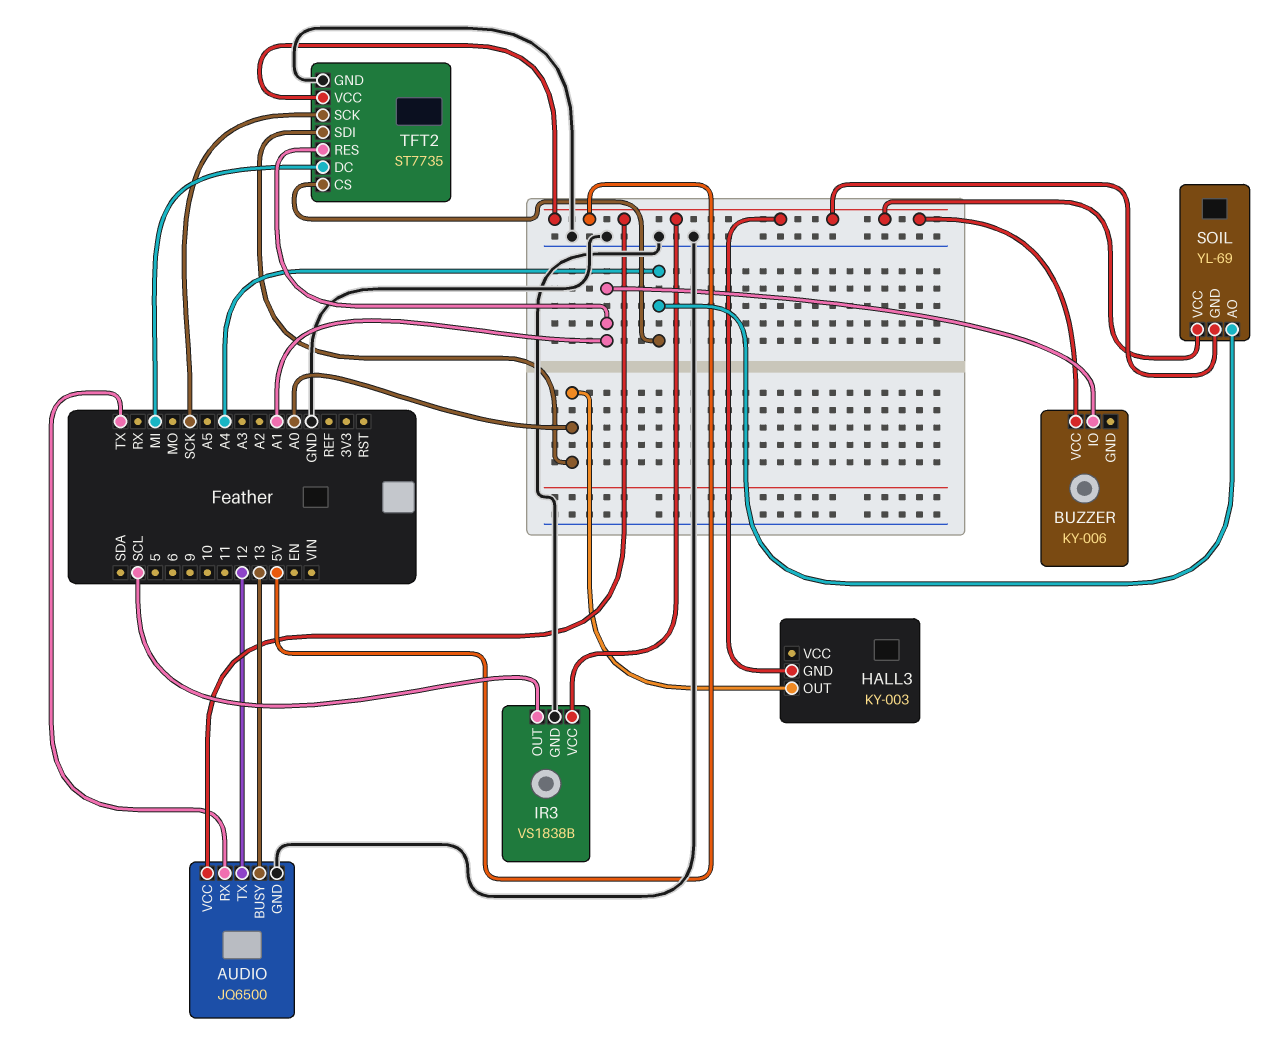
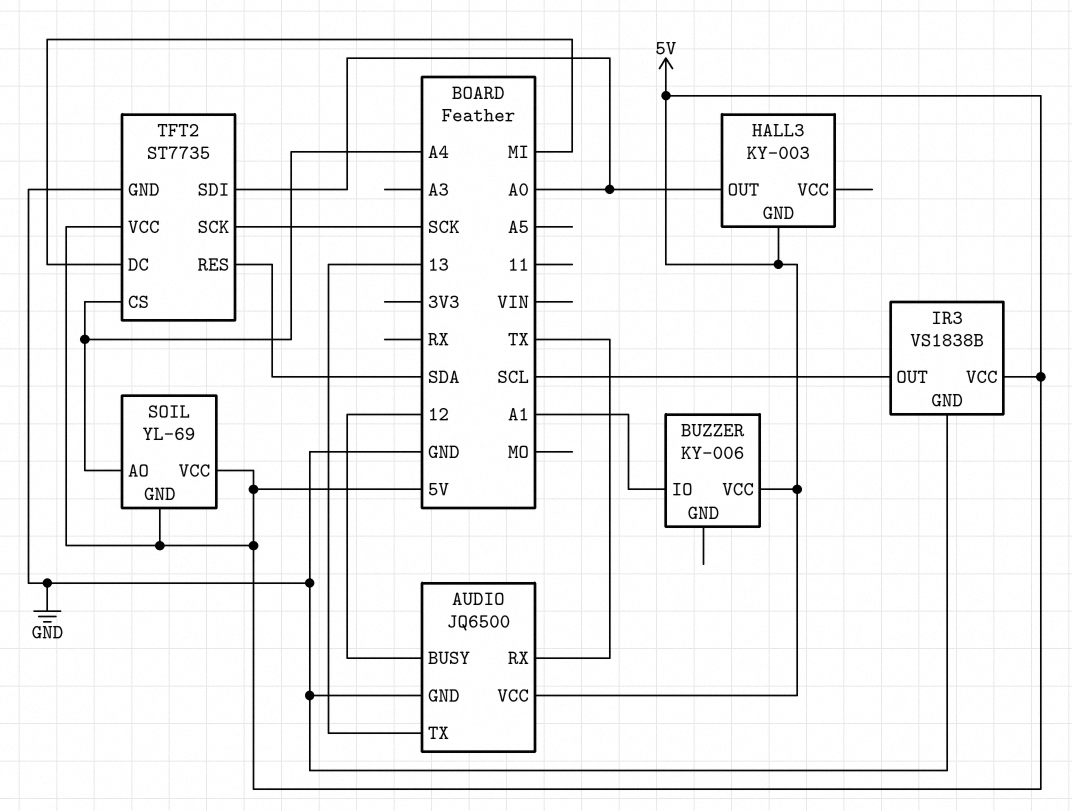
AUDIO pin BUSY: 13 -> 12
AUDIO pin TX: 12 -> 13
TFT2 pin RES: A1 -> SDA

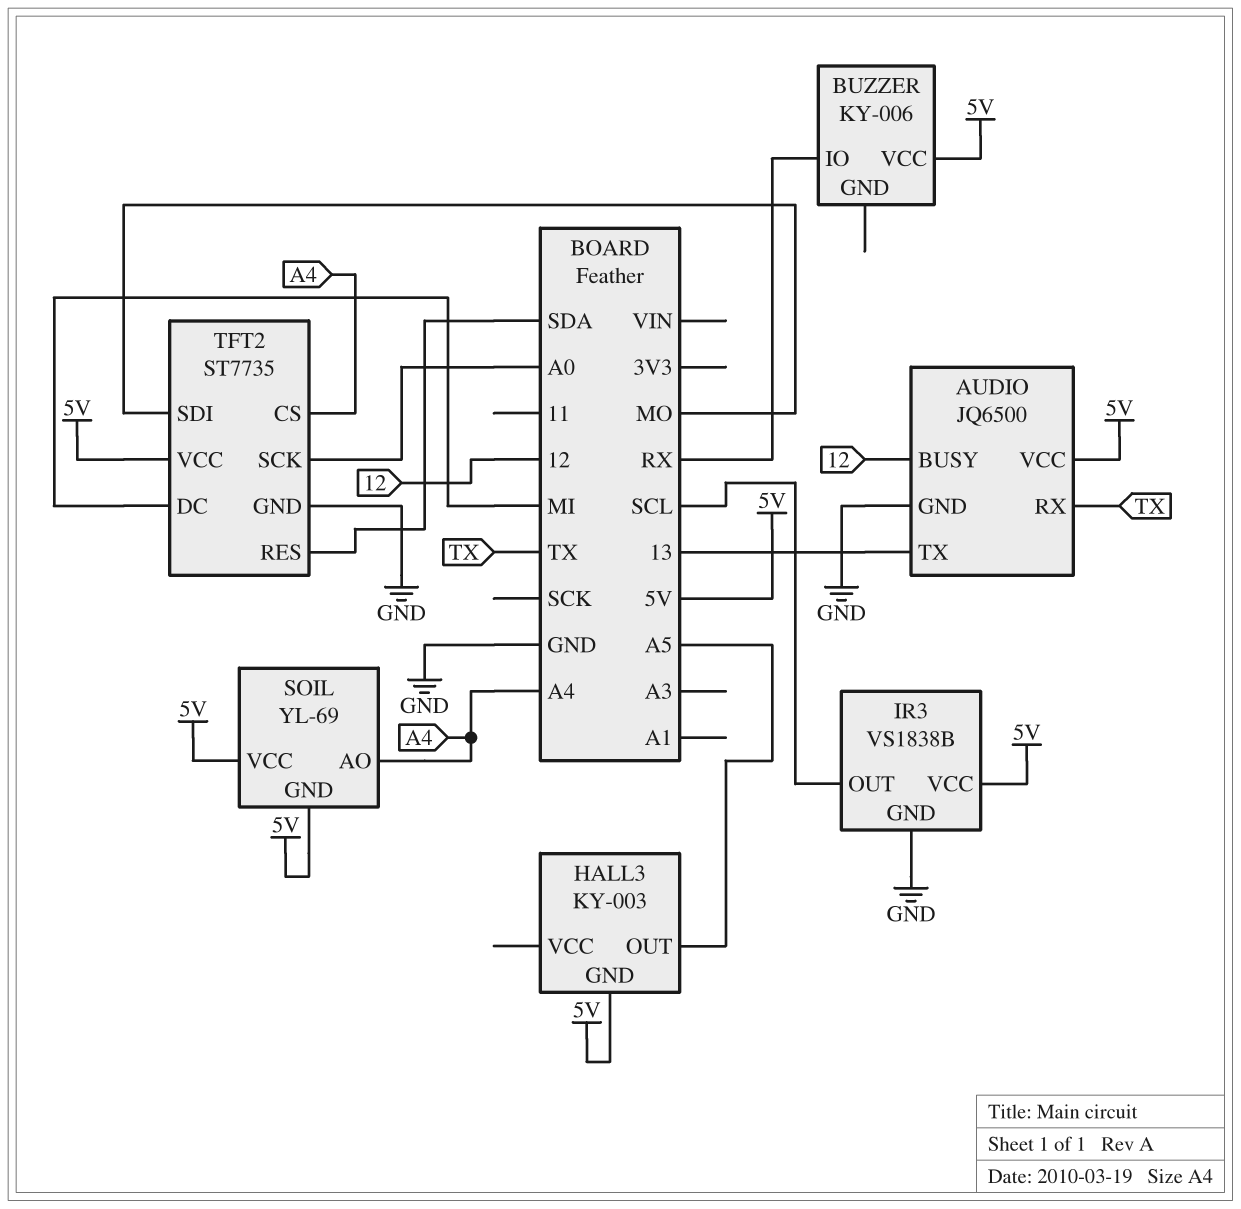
BUZZER pin IO: A1 -> RX
HALL3 pin OUT: A0 -> A5
TFT2 pin SCK: SCK -> A0
TFT2 pin SDI: A0 -> MO

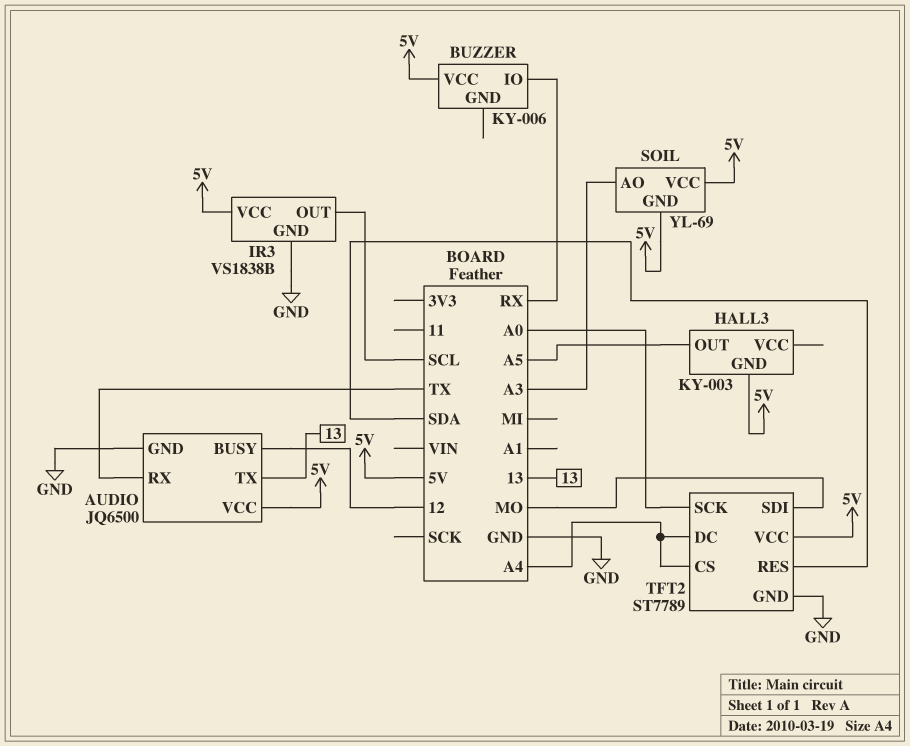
SOIL pin AO: A4 -> A3
TFT2: ST7735 -> ST7789
TFT2 pin DC: MI -> A4

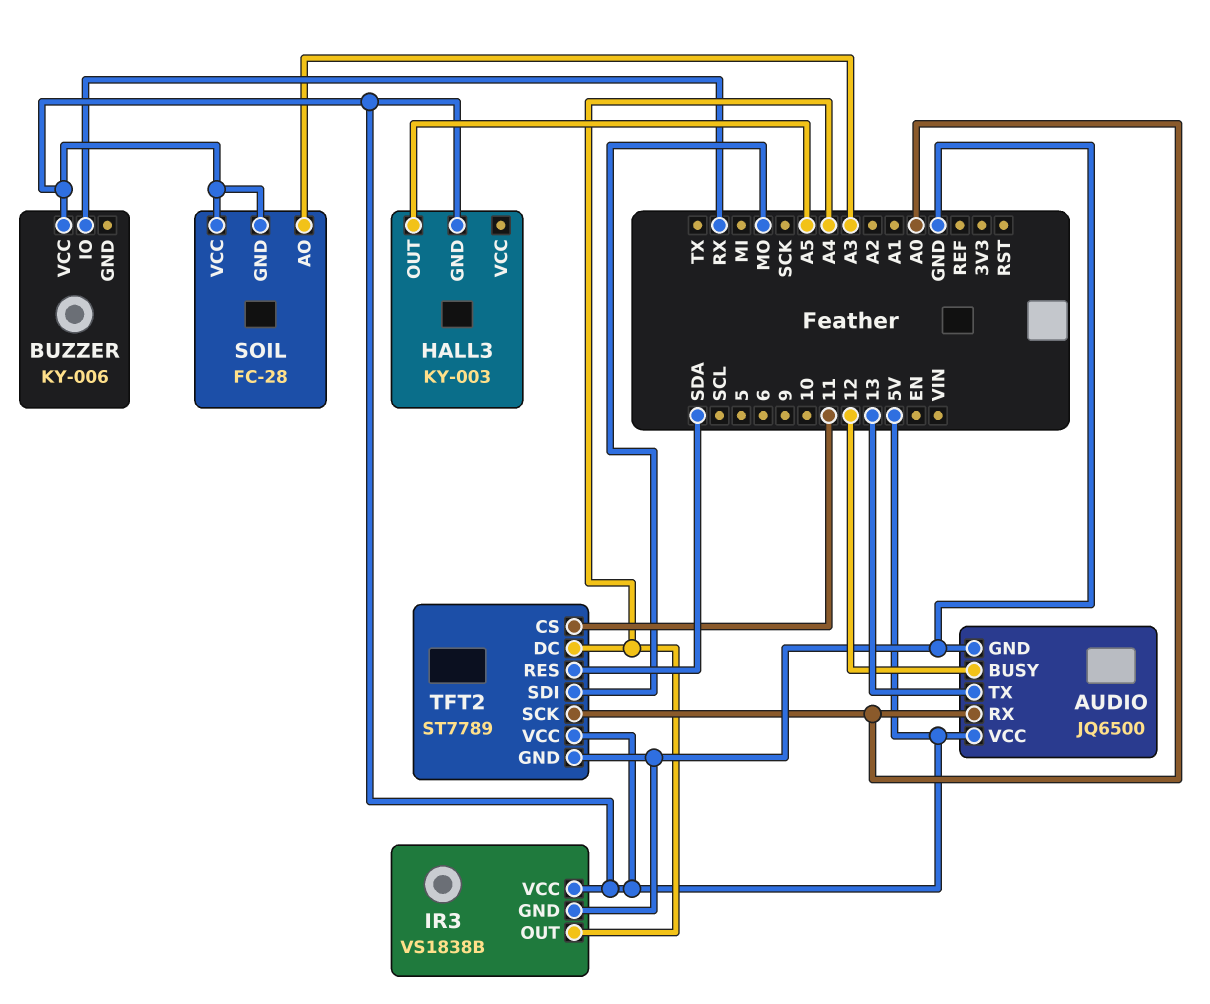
AUDIO pin RX: TX -> A0
IR3 pin OUT: SCL -> A4
SOIL: YL-69 -> FC-28
TFT2 pin CS: A4 -> 11

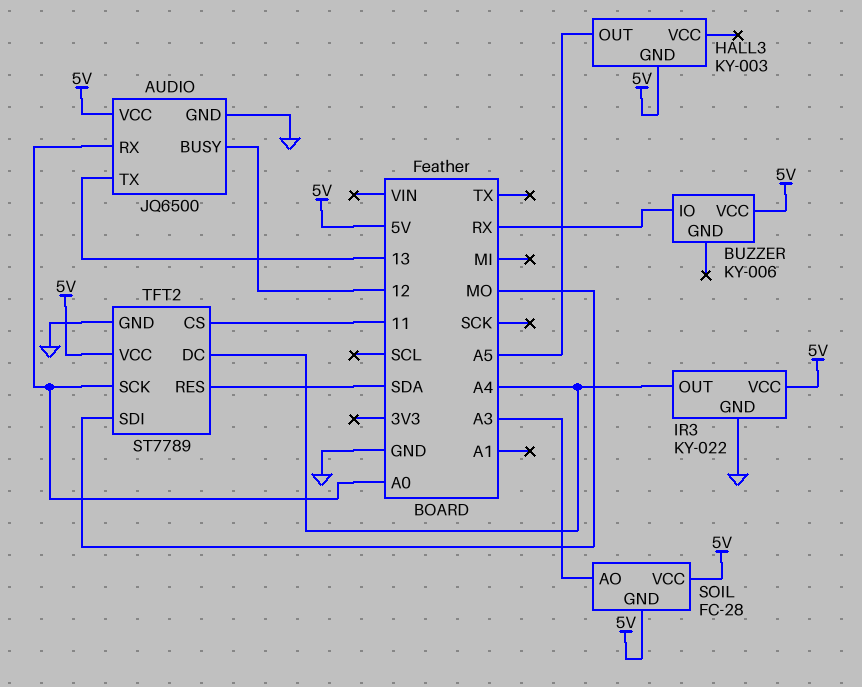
IR3: VS1838B -> KY-022

